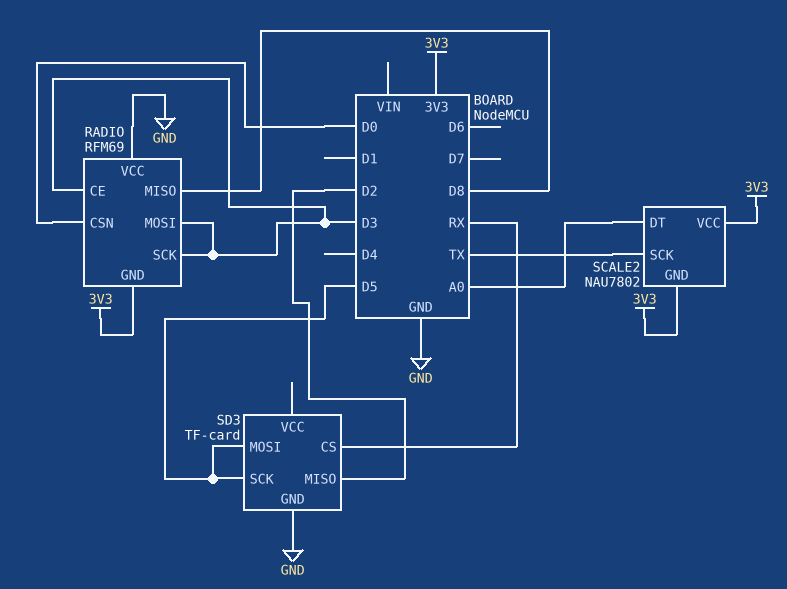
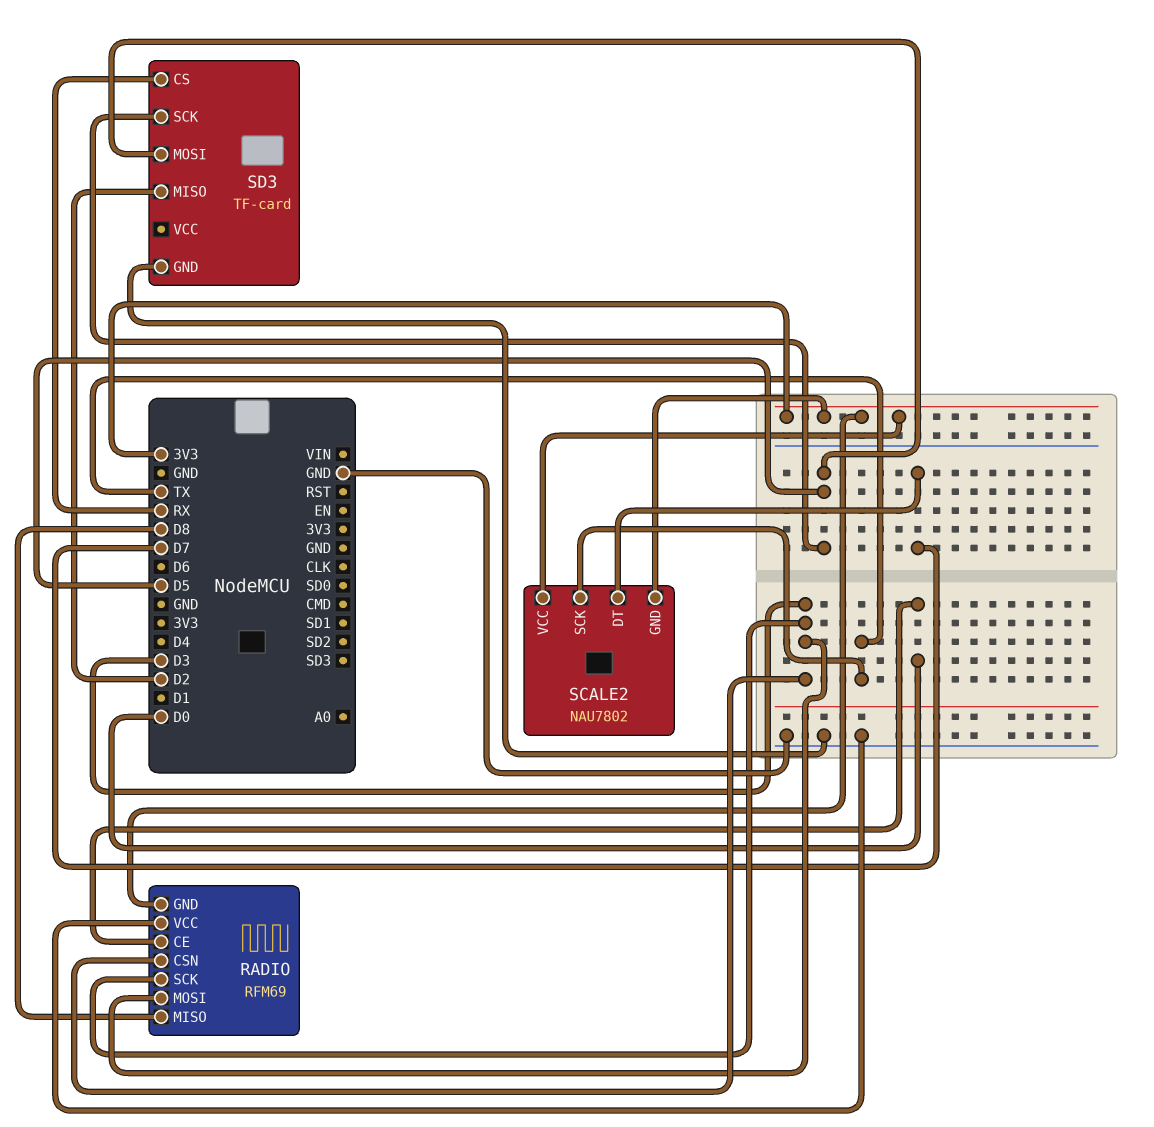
RADIO pin CE: D3 -> D0
RADIO pin CSN: D0 -> D3
SCALE2 pin DT: A0 -> D7

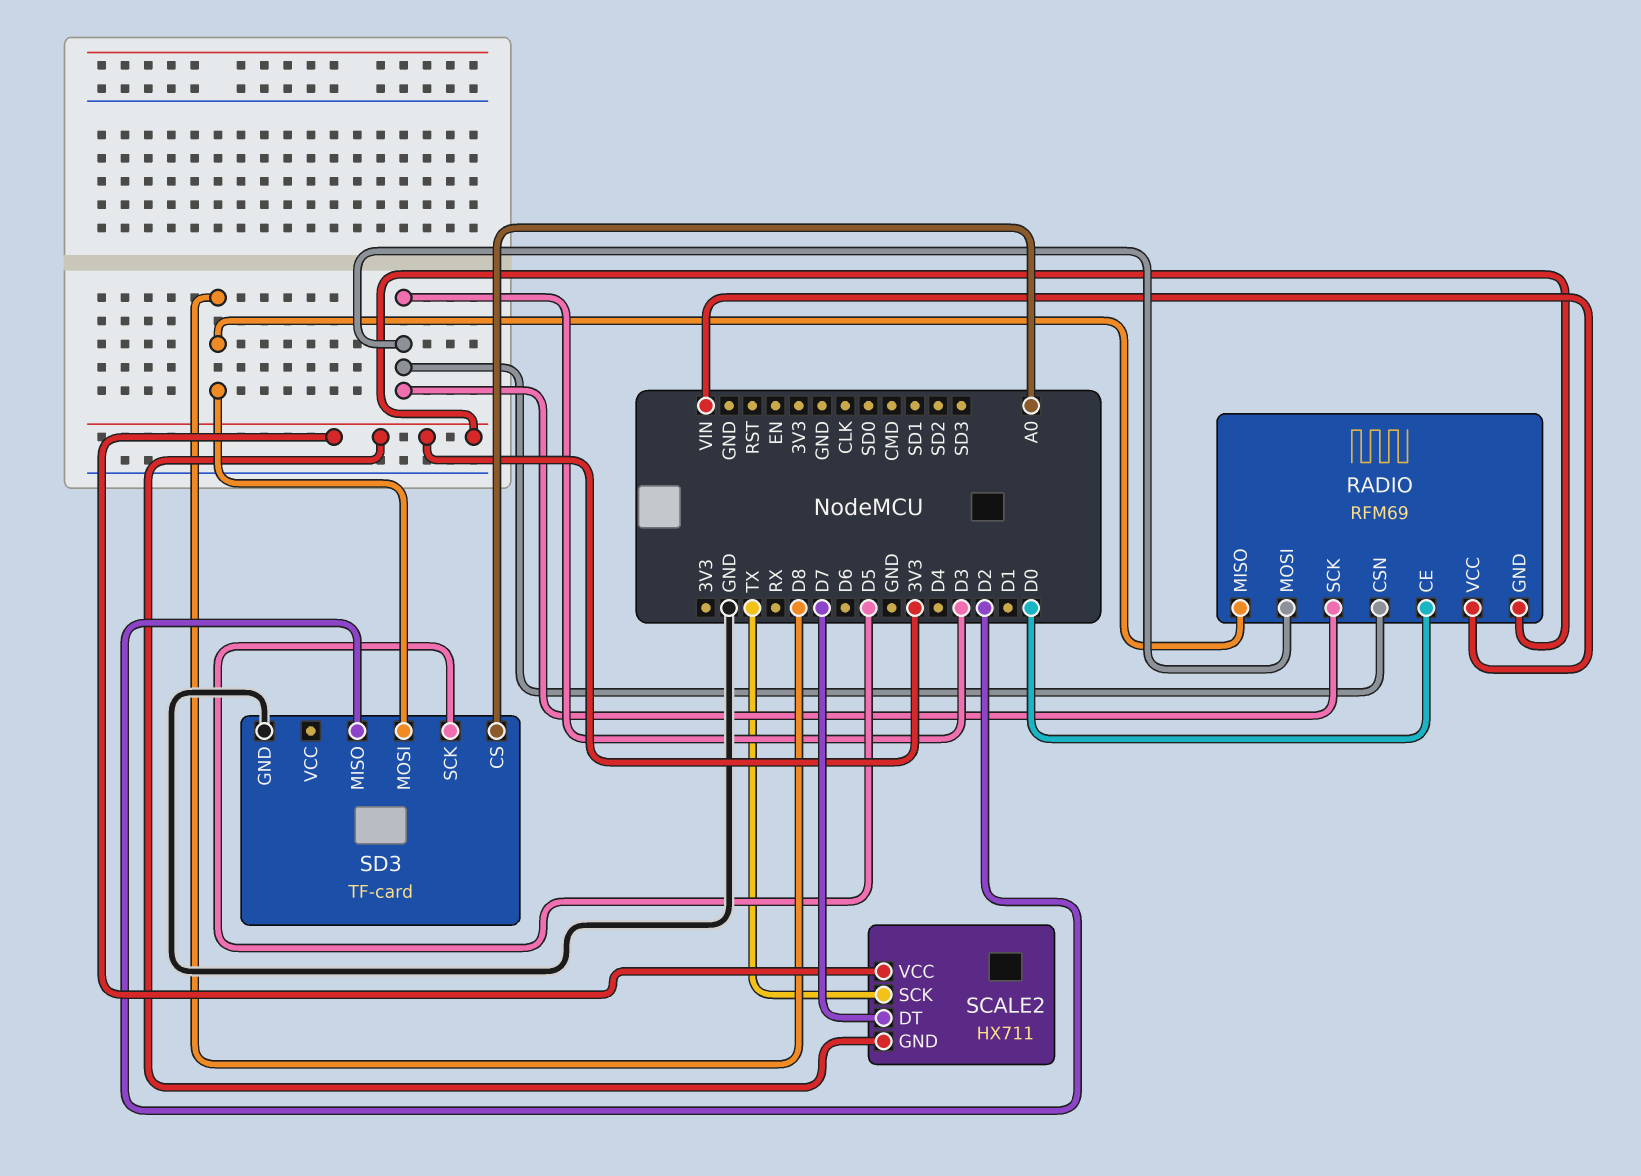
RADIO pin VCC: GND -> VIN
SCALE2: NAU7802 -> HX711
SD3 pin CS: RX -> A0
SD3 pin MOSI: D5 -> D8

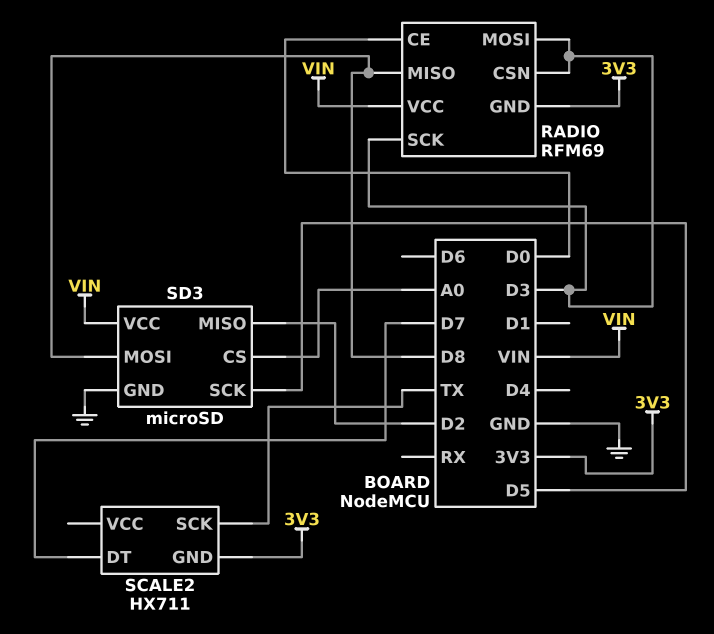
SCALE2 pin VCC: 3V3 -> none
SD3: TF-card -> microSD
SD3 pin VCC: none -> VIN

